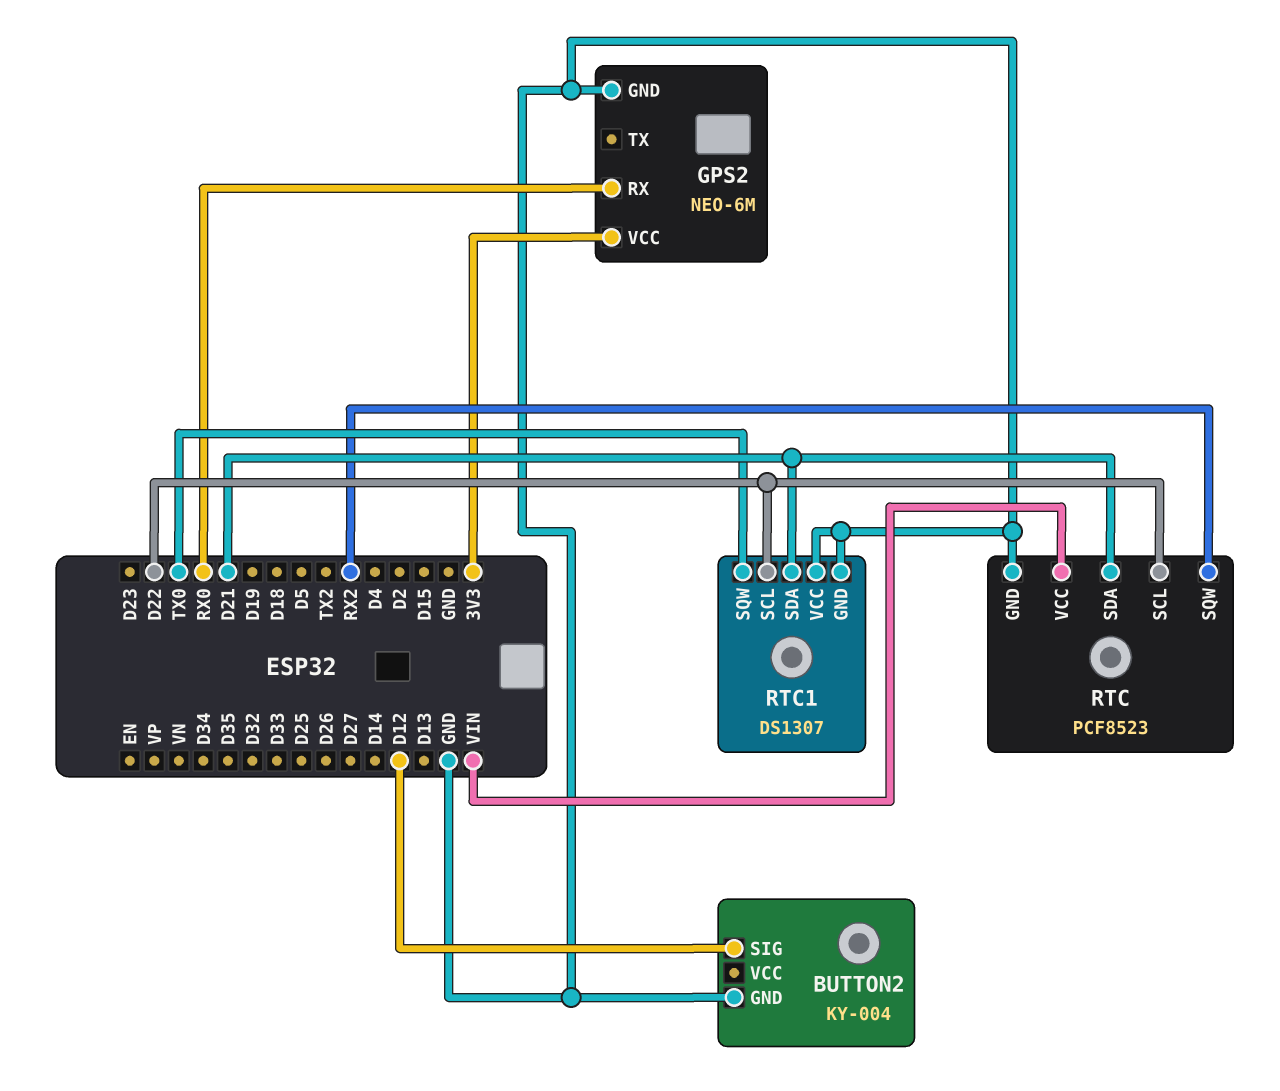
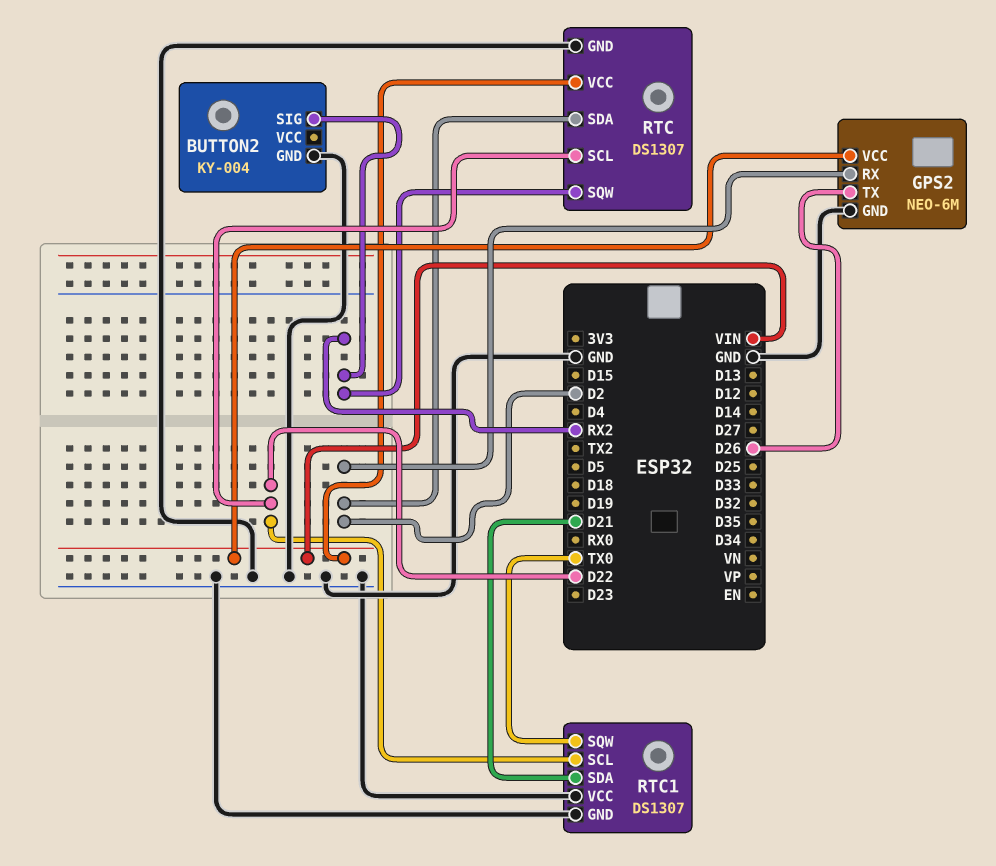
BUTTON2 pin SIG: D12 -> RX2
GPS2 pin RX: RX0 -> D2
GPS2 pin TX: none -> D26
GPS2 pin VCC: 3V3 -> VIN
RTC: PCF8523 -> DS1307
RTC pin SDA: D21 -> D2

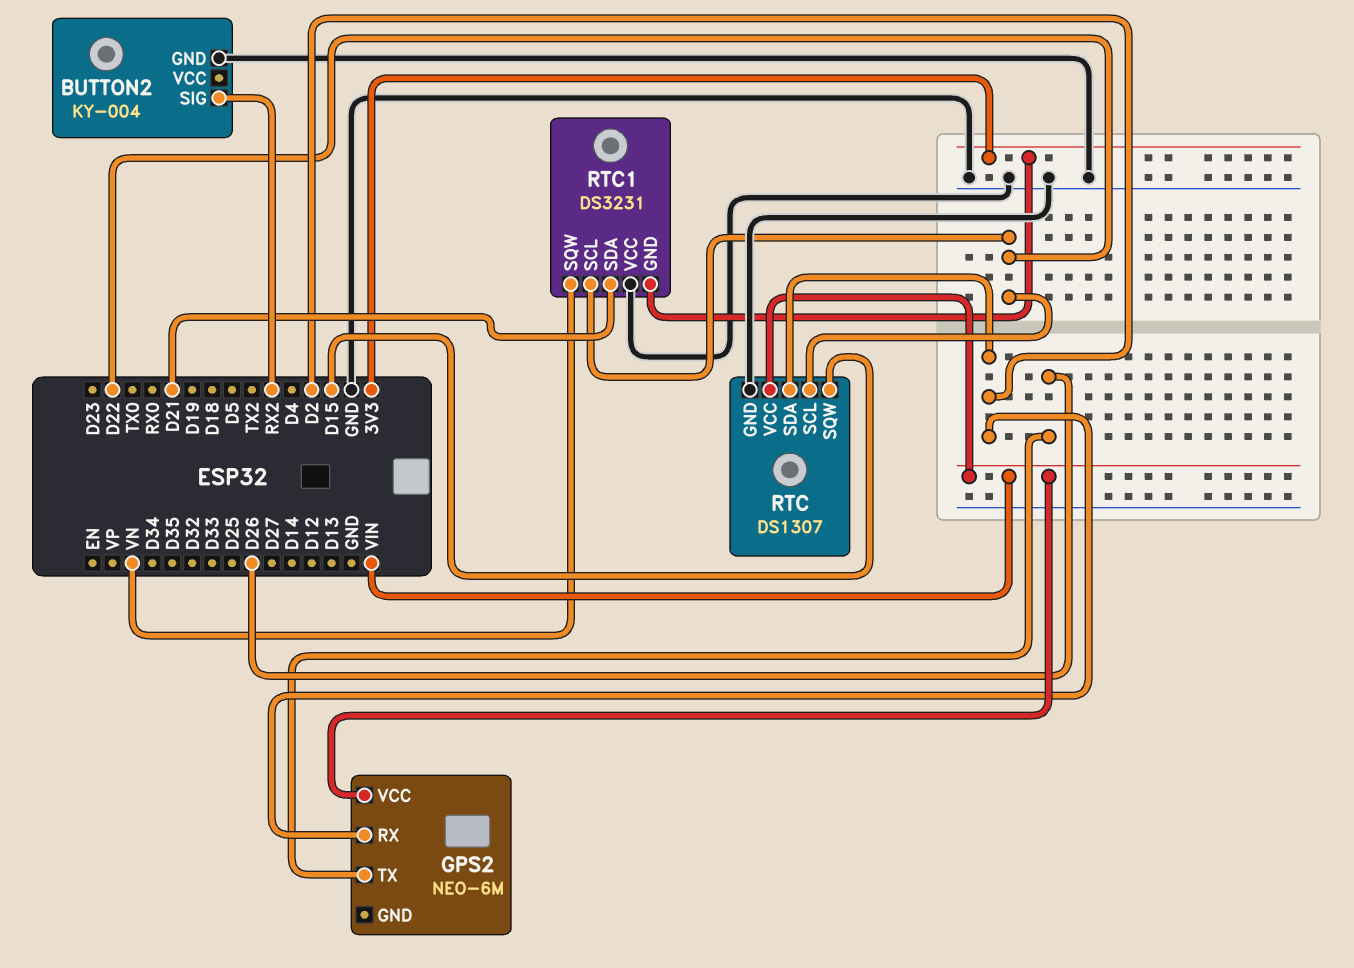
GPS2 pin GND: GND -> none
RTC pin SQW: RX2 -> D15
RTC1: DS1307 -> DS3231
RTC1 pin GND: GND -> 3V3
RTC1 pin SQW: TX0 -> VN

